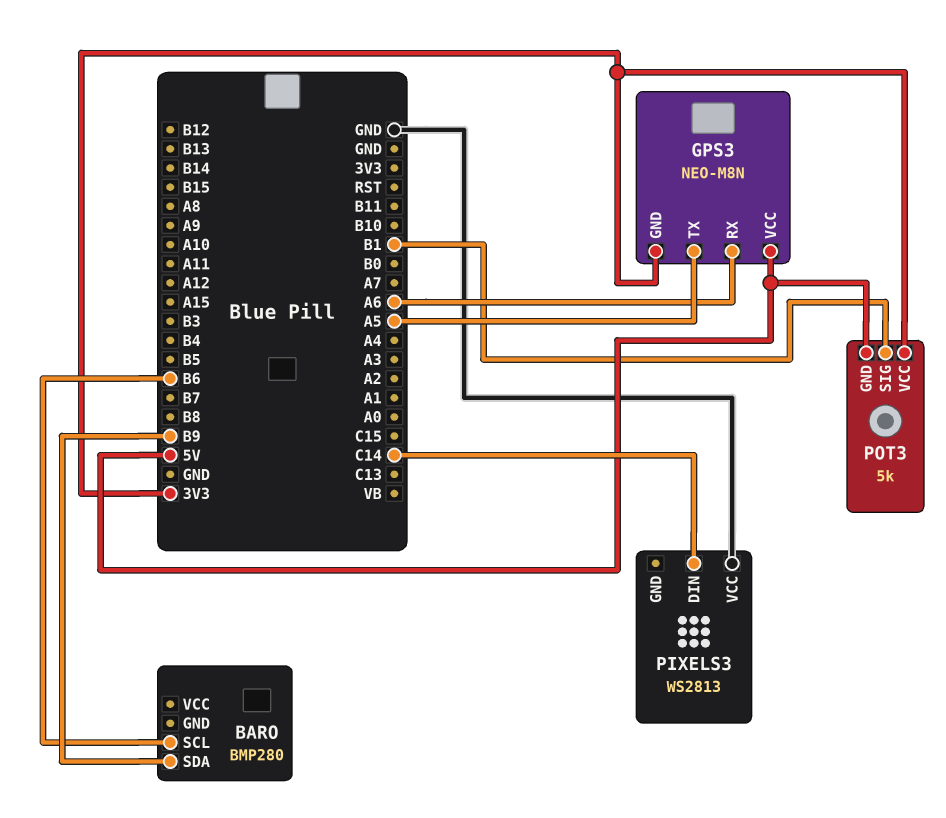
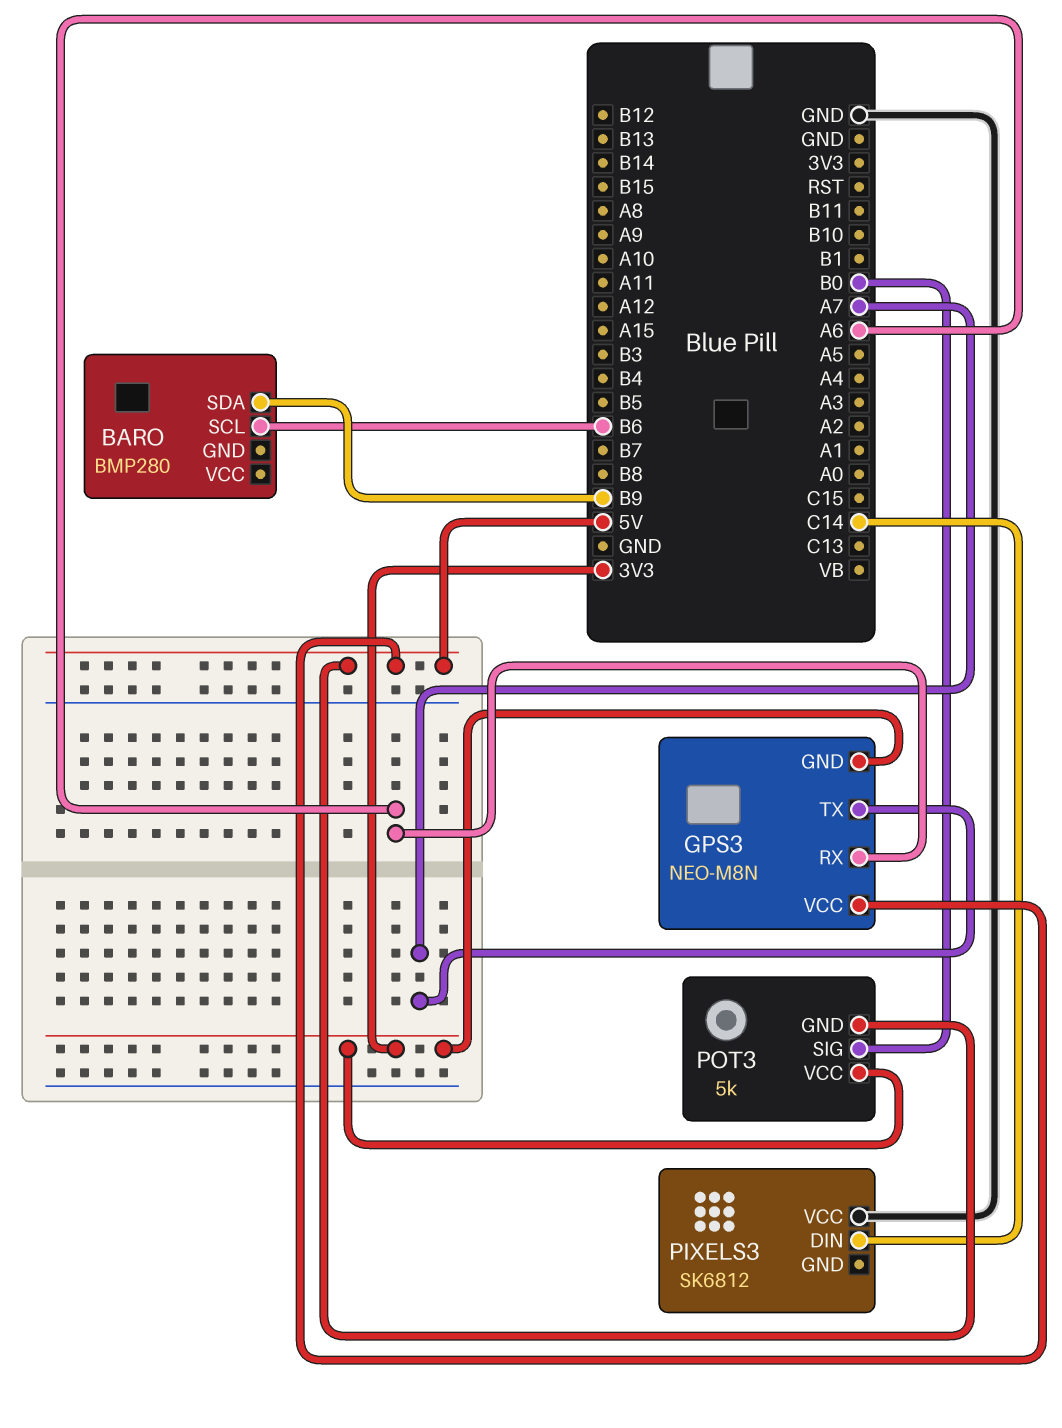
GPS3 pin TX: A5 -> A7
PIXELS3: WS2813 -> SK6812
POT3 pin SIG: B1 -> B0

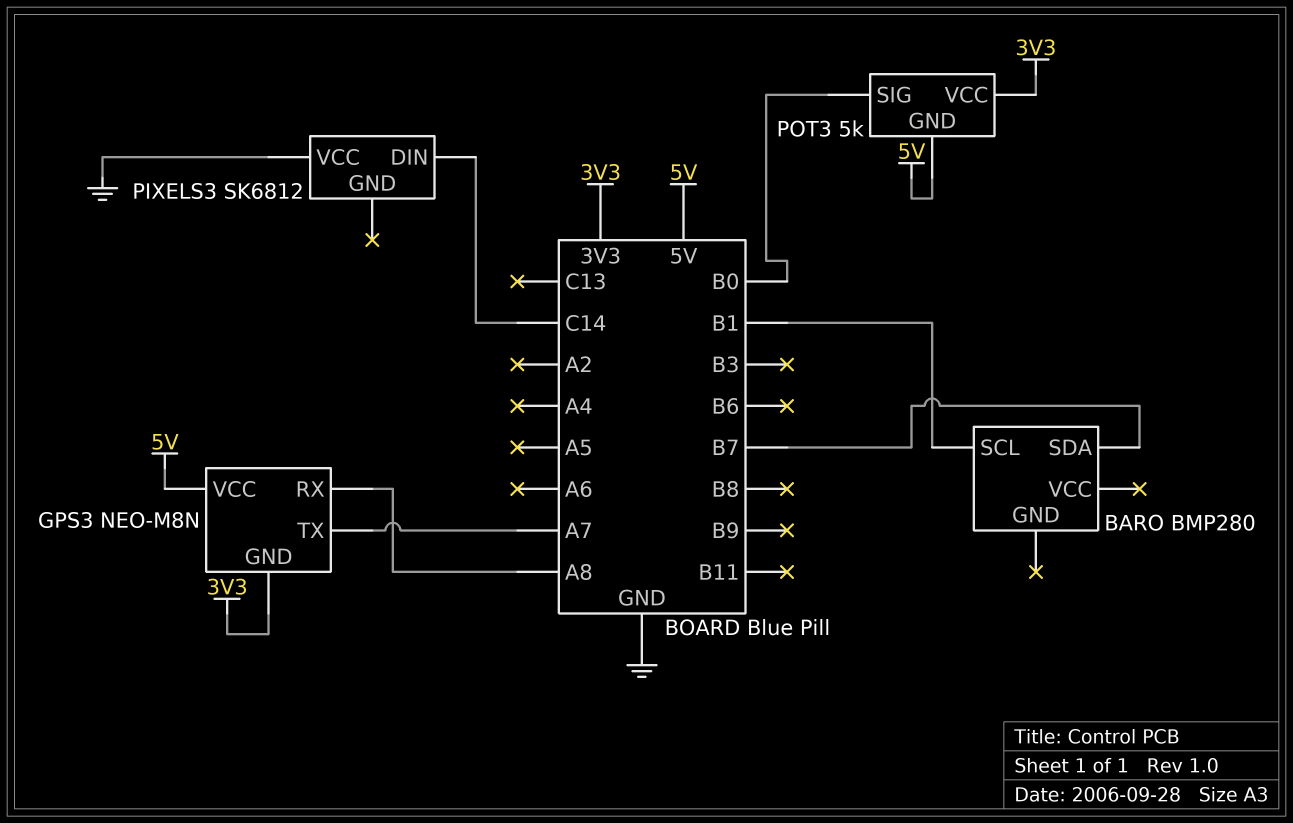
BARO pin SCL: B6 -> B1
BARO pin SDA: B9 -> B7
GPS3 pin RX: A6 -> A8

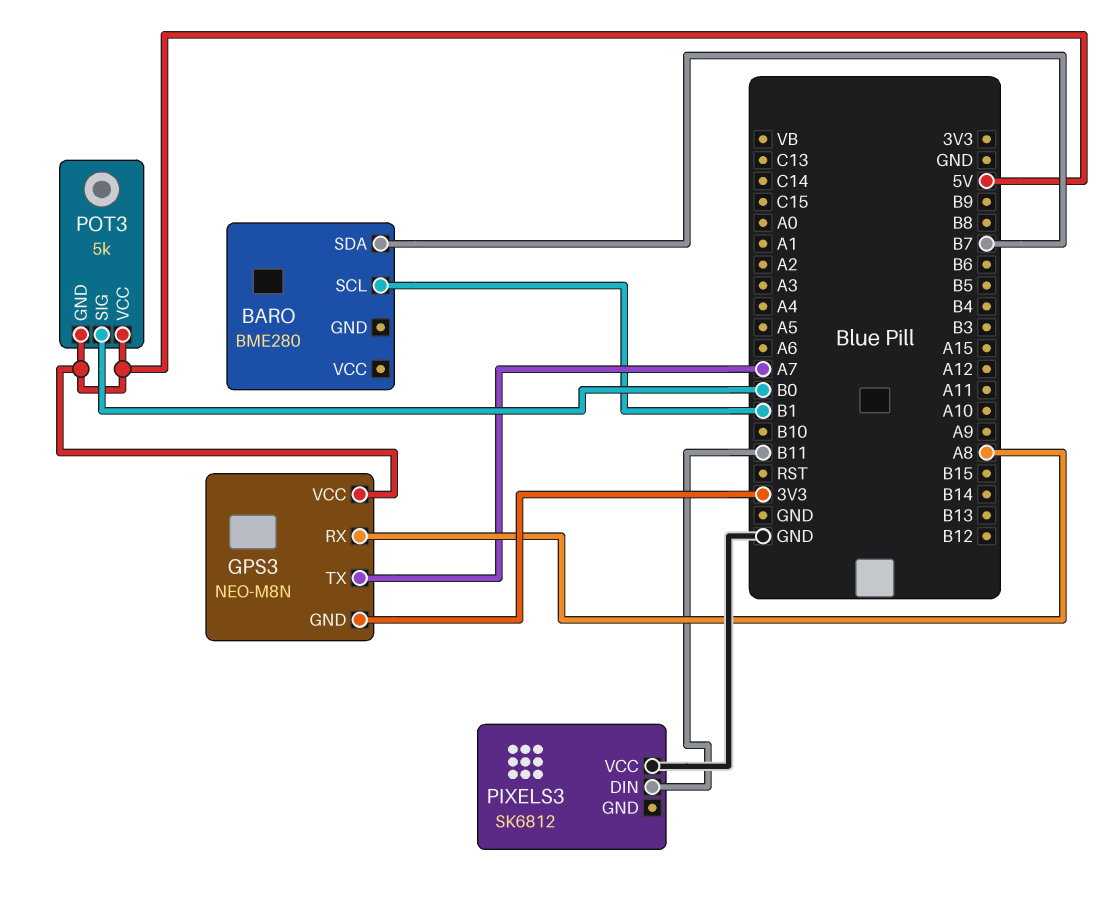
BARO: BMP280 -> BME280
PIXELS3 pin DIN: C14 -> B11
POT3 pin VCC: 3V3 -> 5V

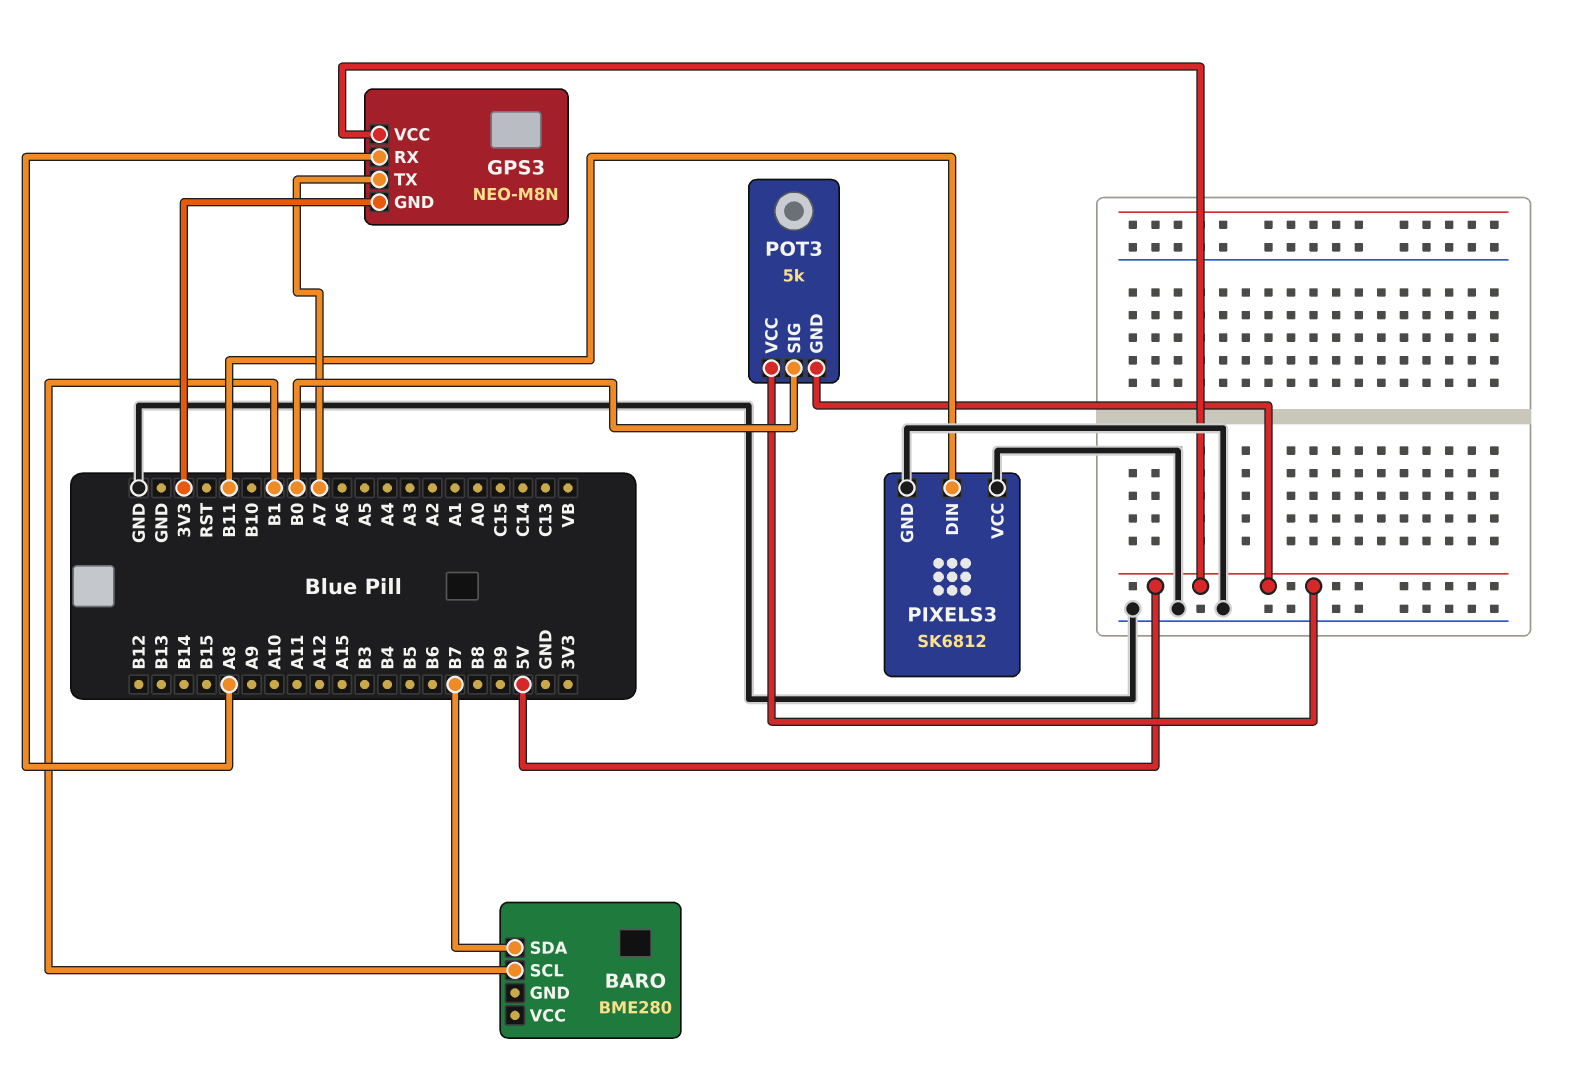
PIXELS3 pin GND: none -> GND

